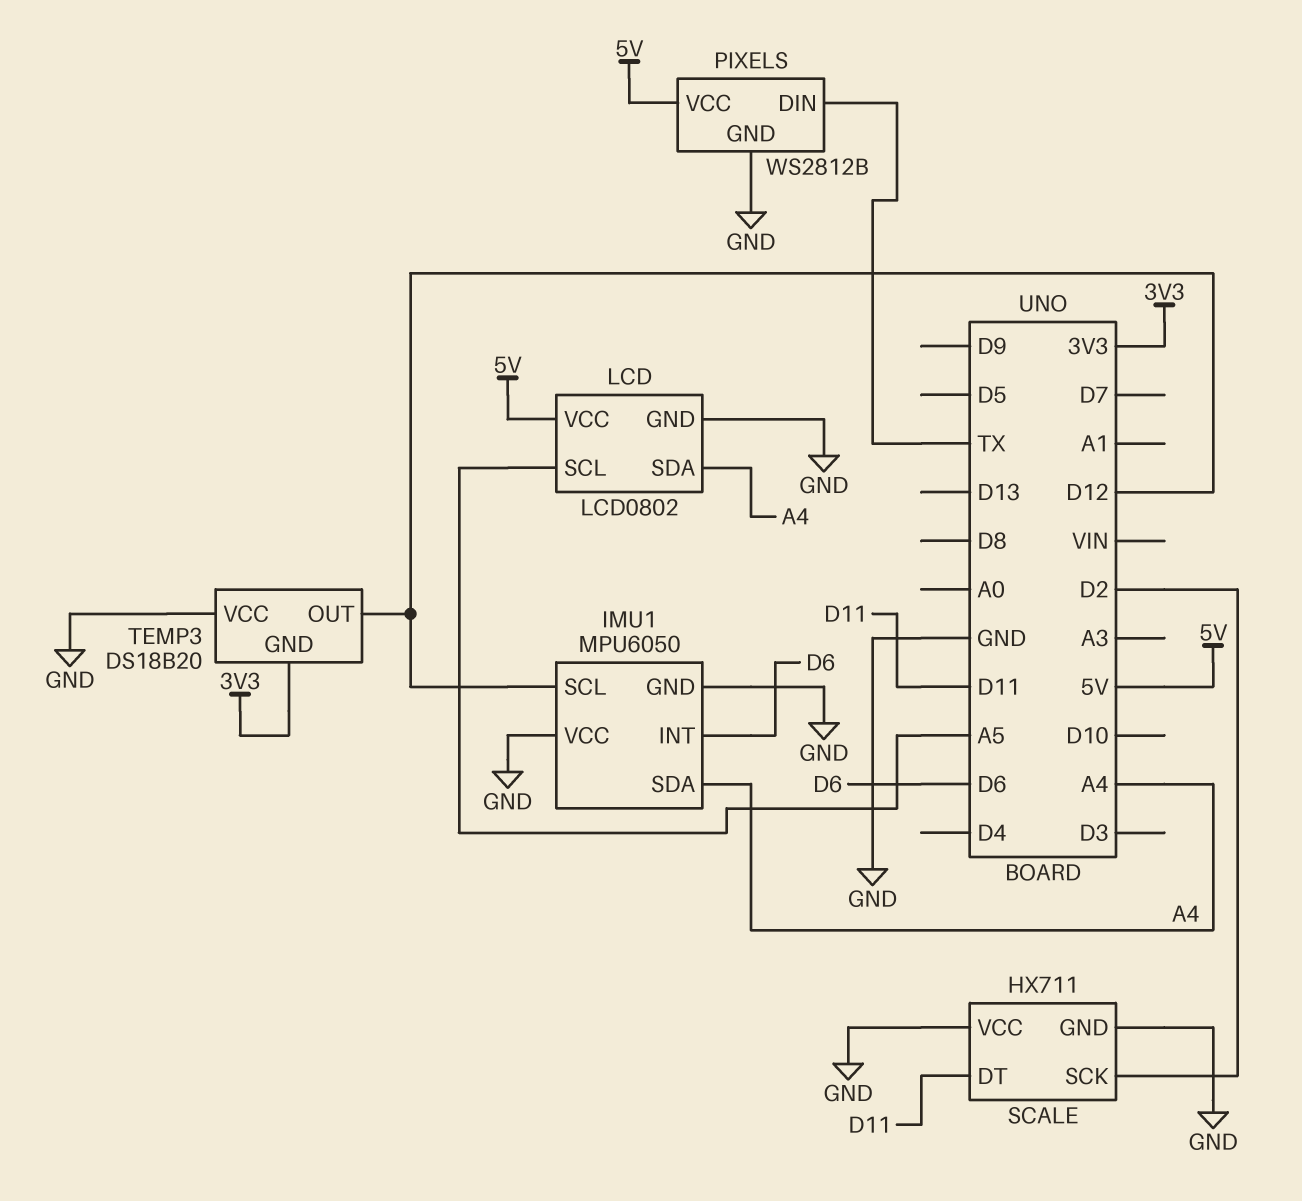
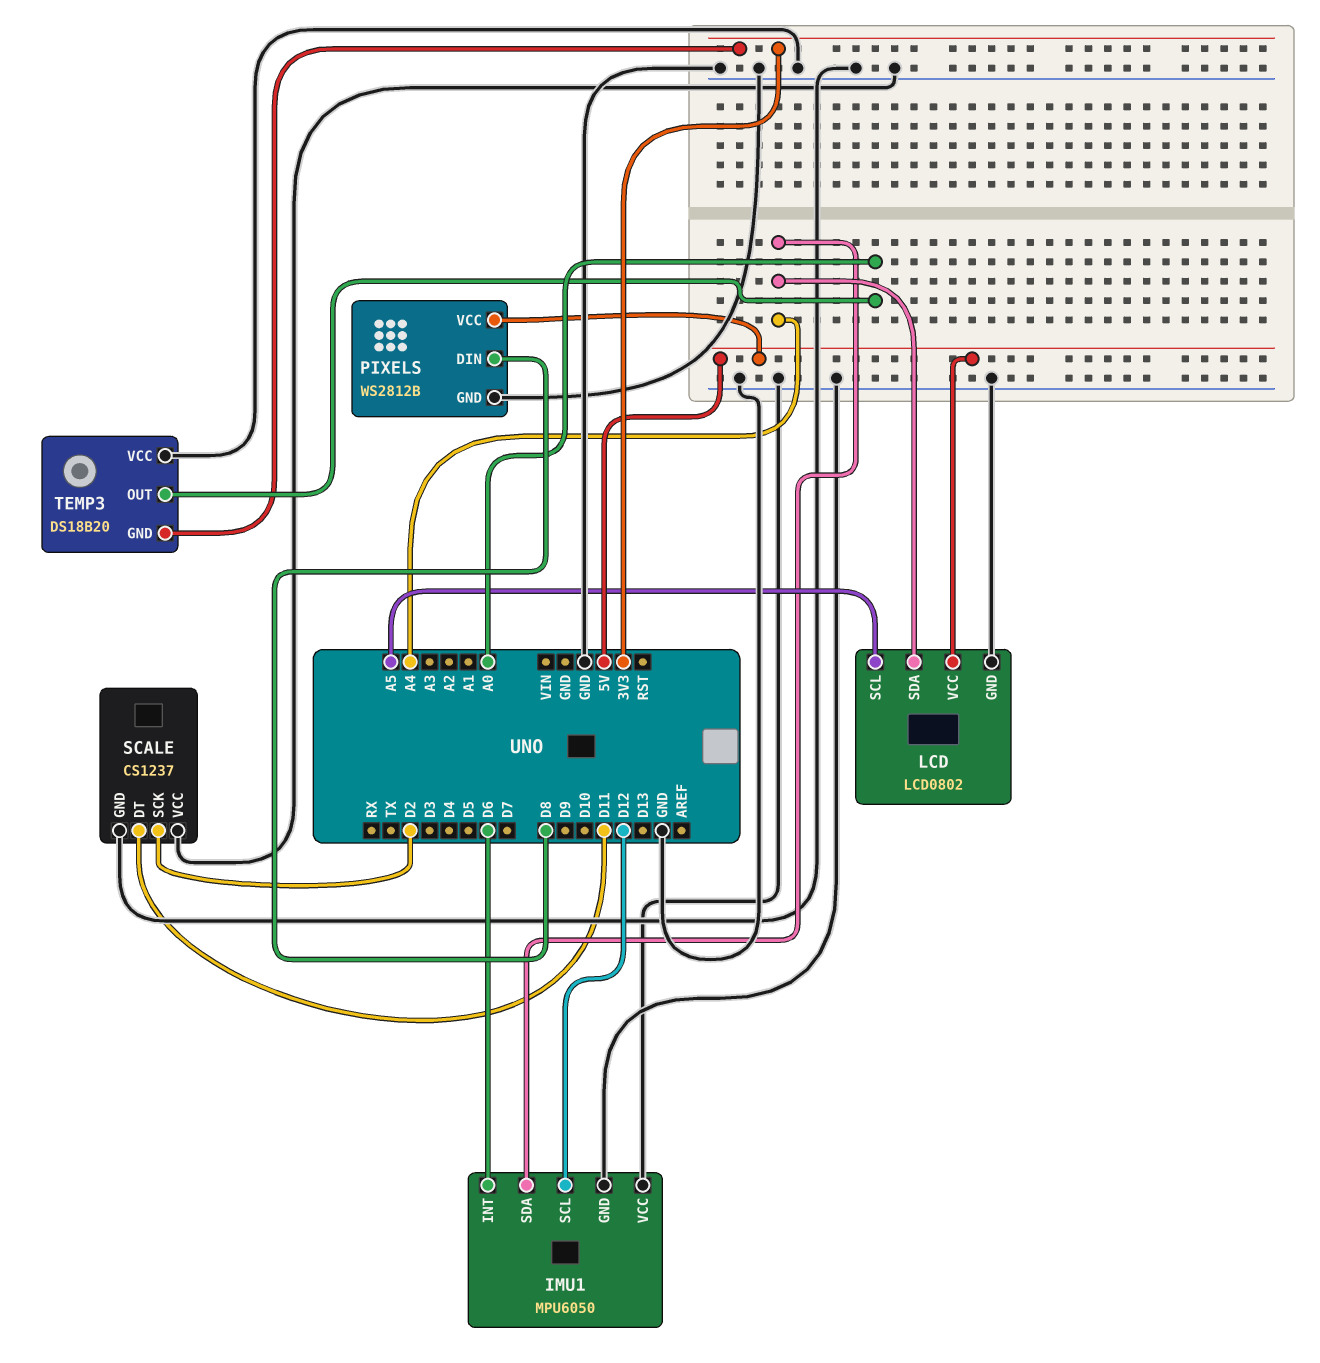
PIXELS pin DIN: TX -> D8
SCALE: HX711 -> CS1237
TEMP3 pin OUT: D12 -> A0

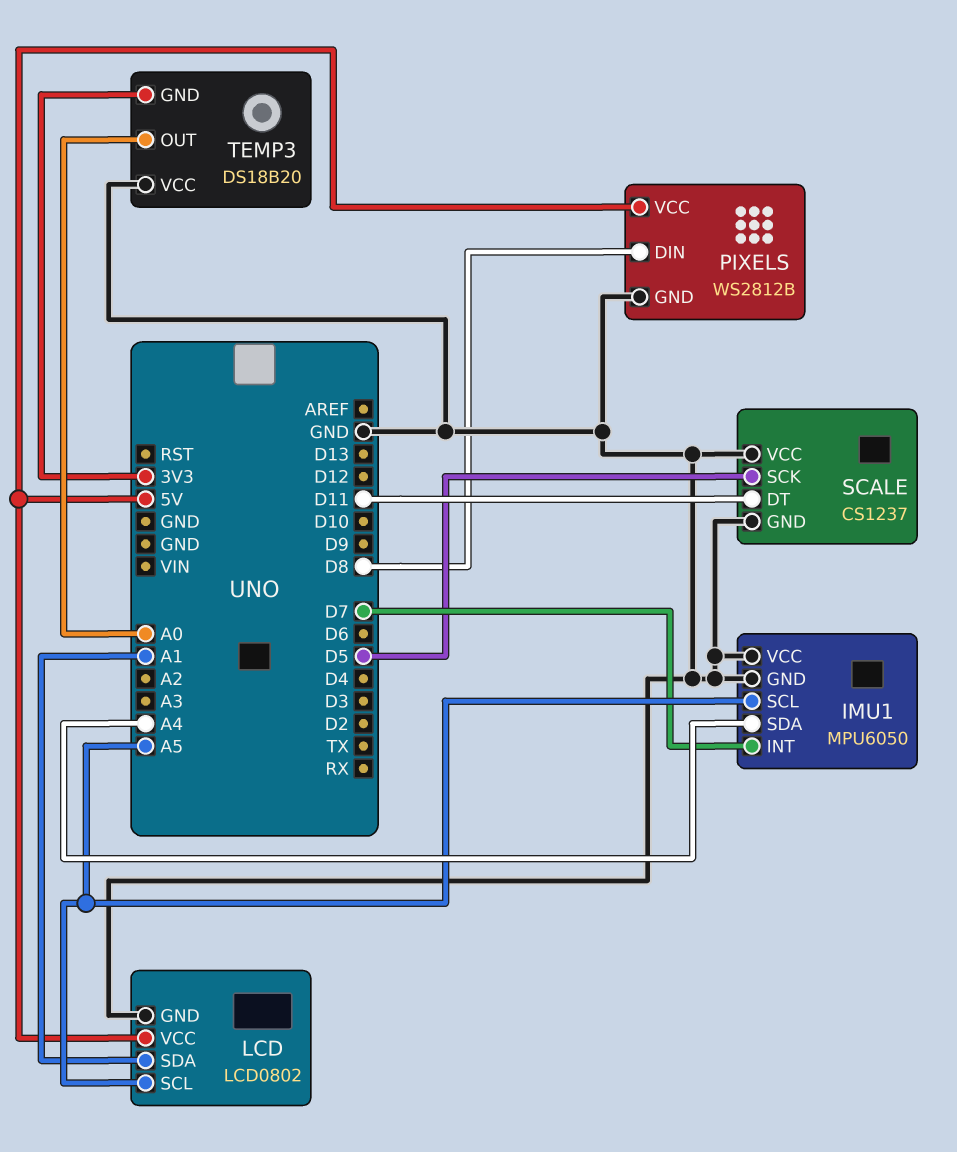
IMU1 pin INT: D6 -> D7
IMU1 pin SCL: D12 -> A5
LCD pin SDA: A4 -> A1
SCALE pin SCK: D2 -> D5

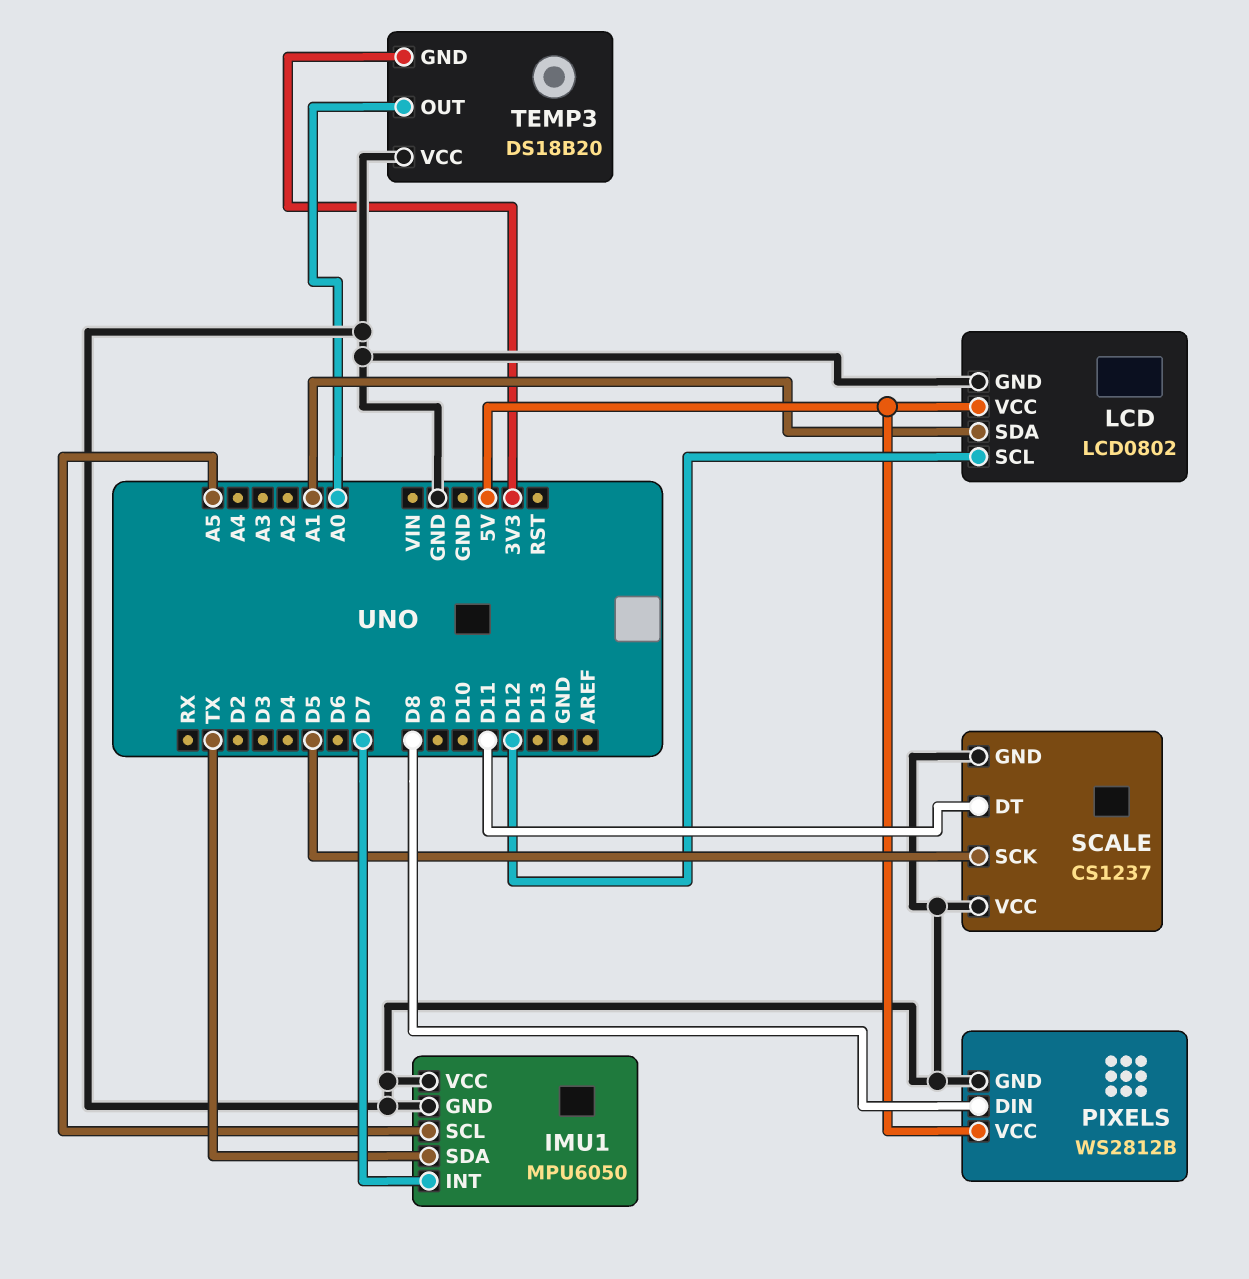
IMU1 pin SDA: A4 -> TX
LCD pin SCL: A5 -> D12

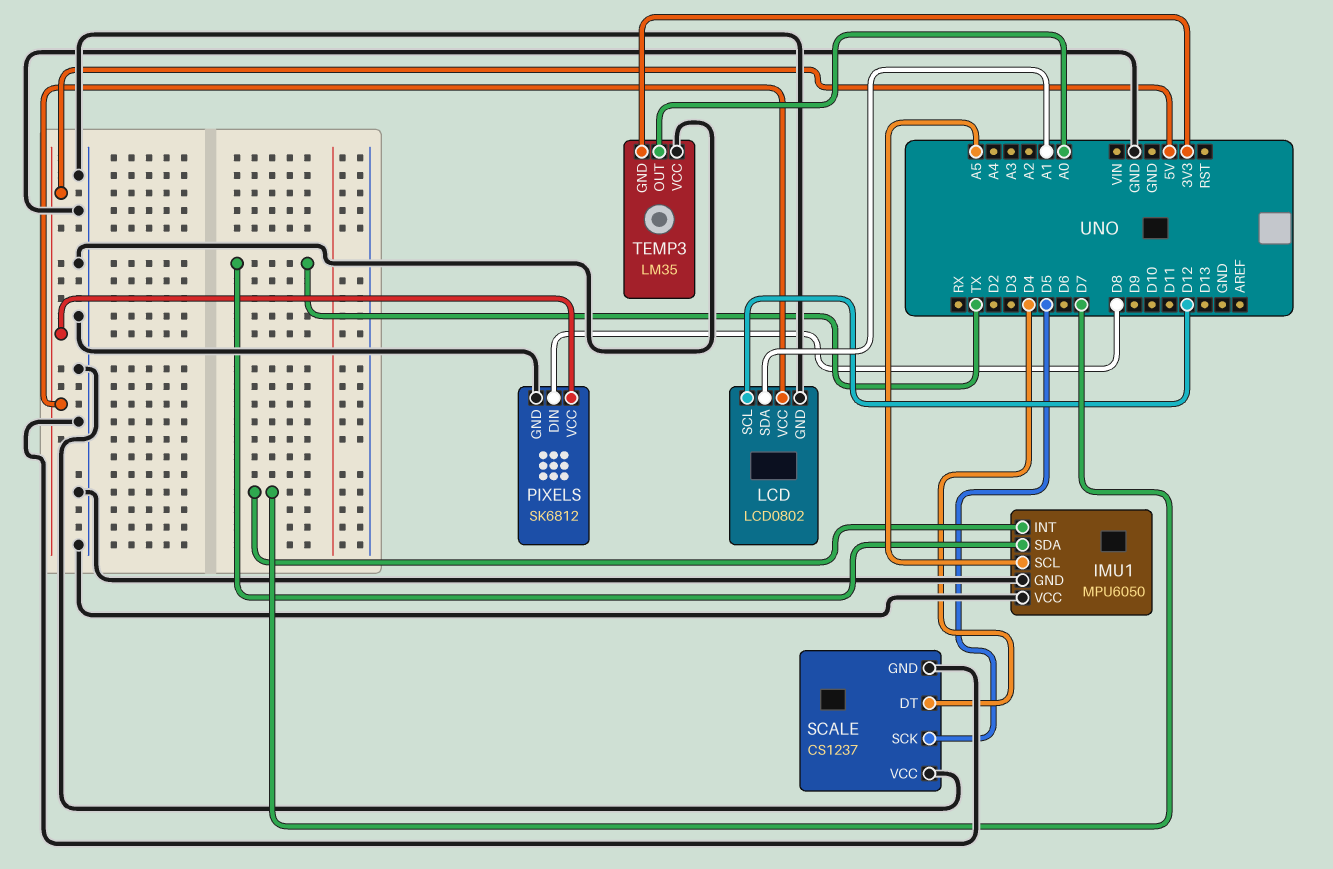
PIXELS: WS2812B -> SK6812
SCALE pin DT: D11 -> D4
TEMP3: DS18B20 -> LM35

